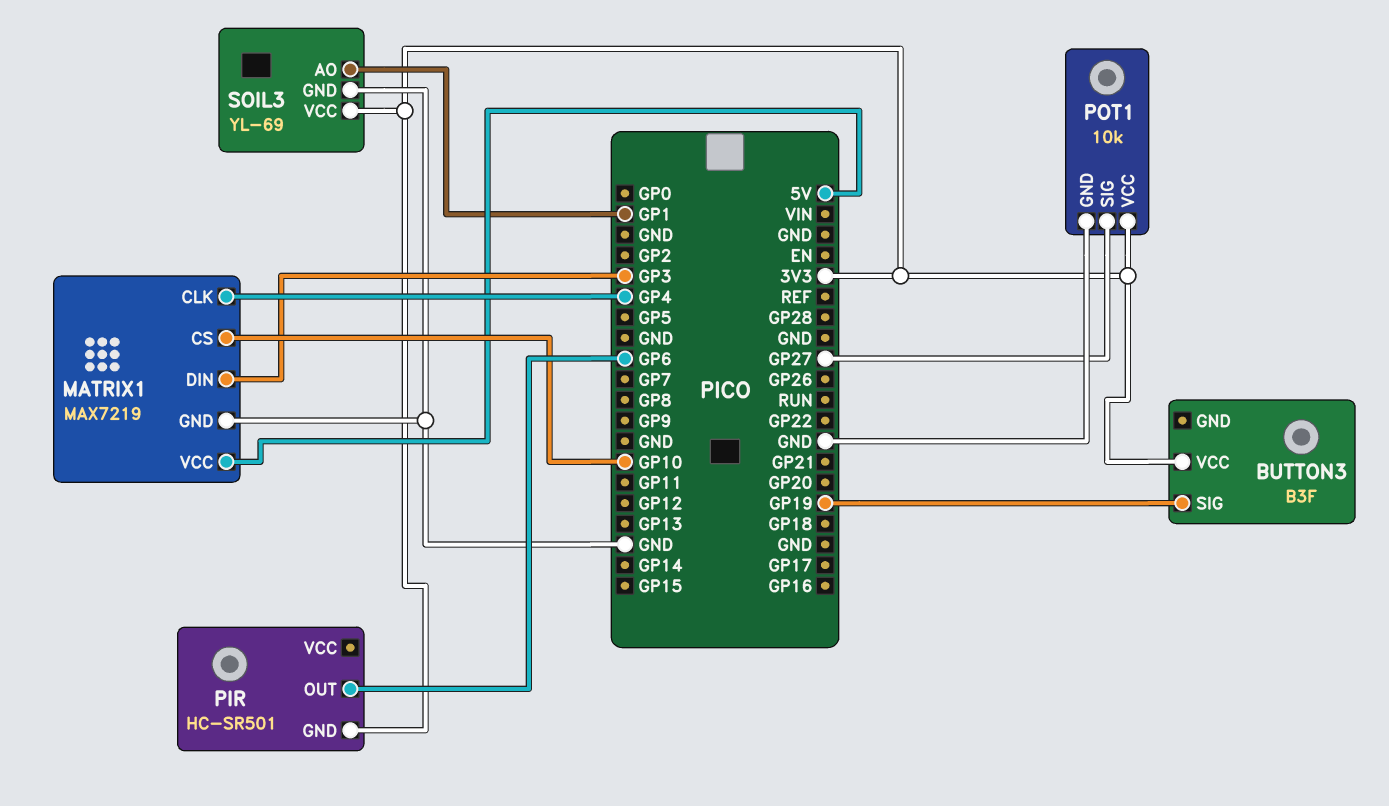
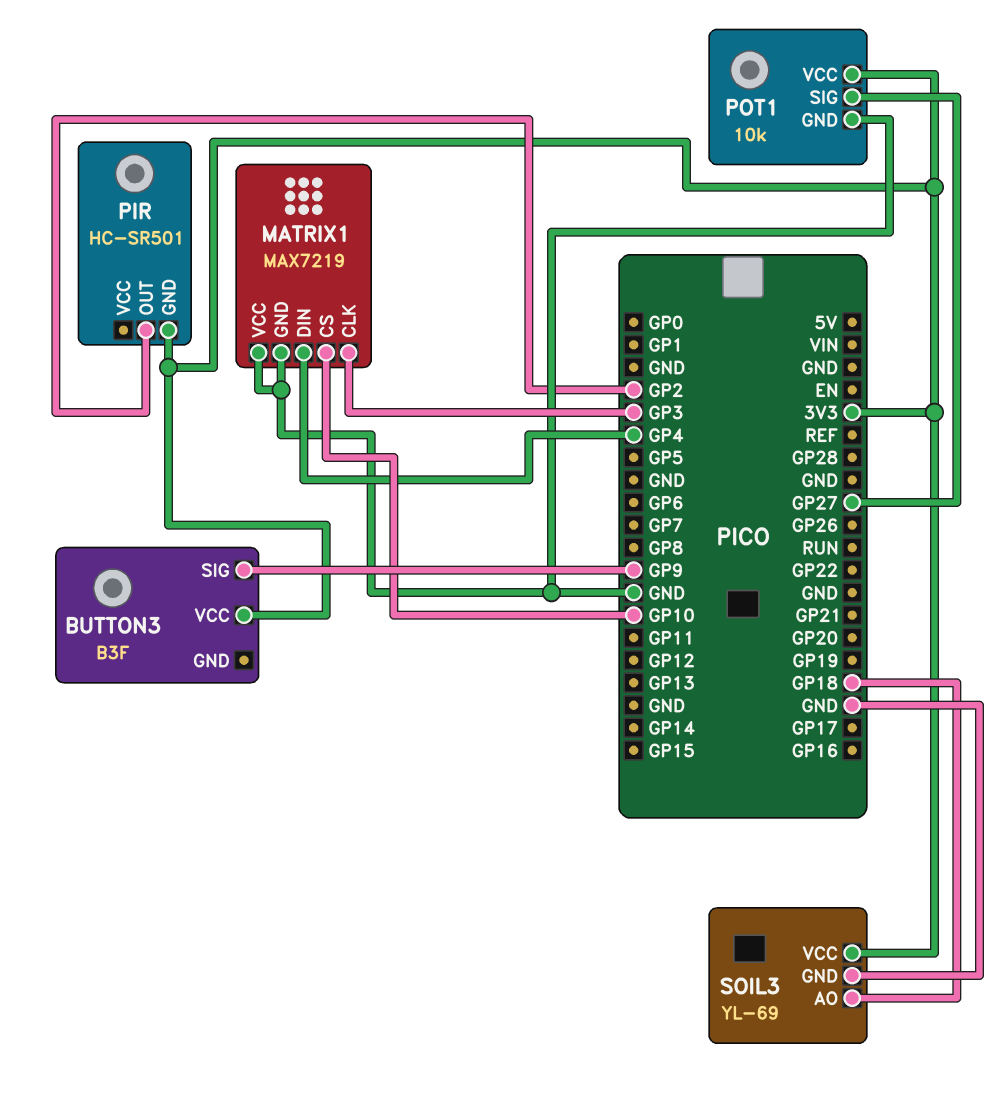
BUTTON3 pin SIG: GP19 -> GP9
MATRIX1 pin CLK: GP4 -> GP3
MATRIX1 pin DIN: GP3 -> GP4
MATRIX1 pin VCC: 5V -> GND
PIR pin OUT: GP6 -> GP2
SOIL3 pin AO: GP1 -> GP18

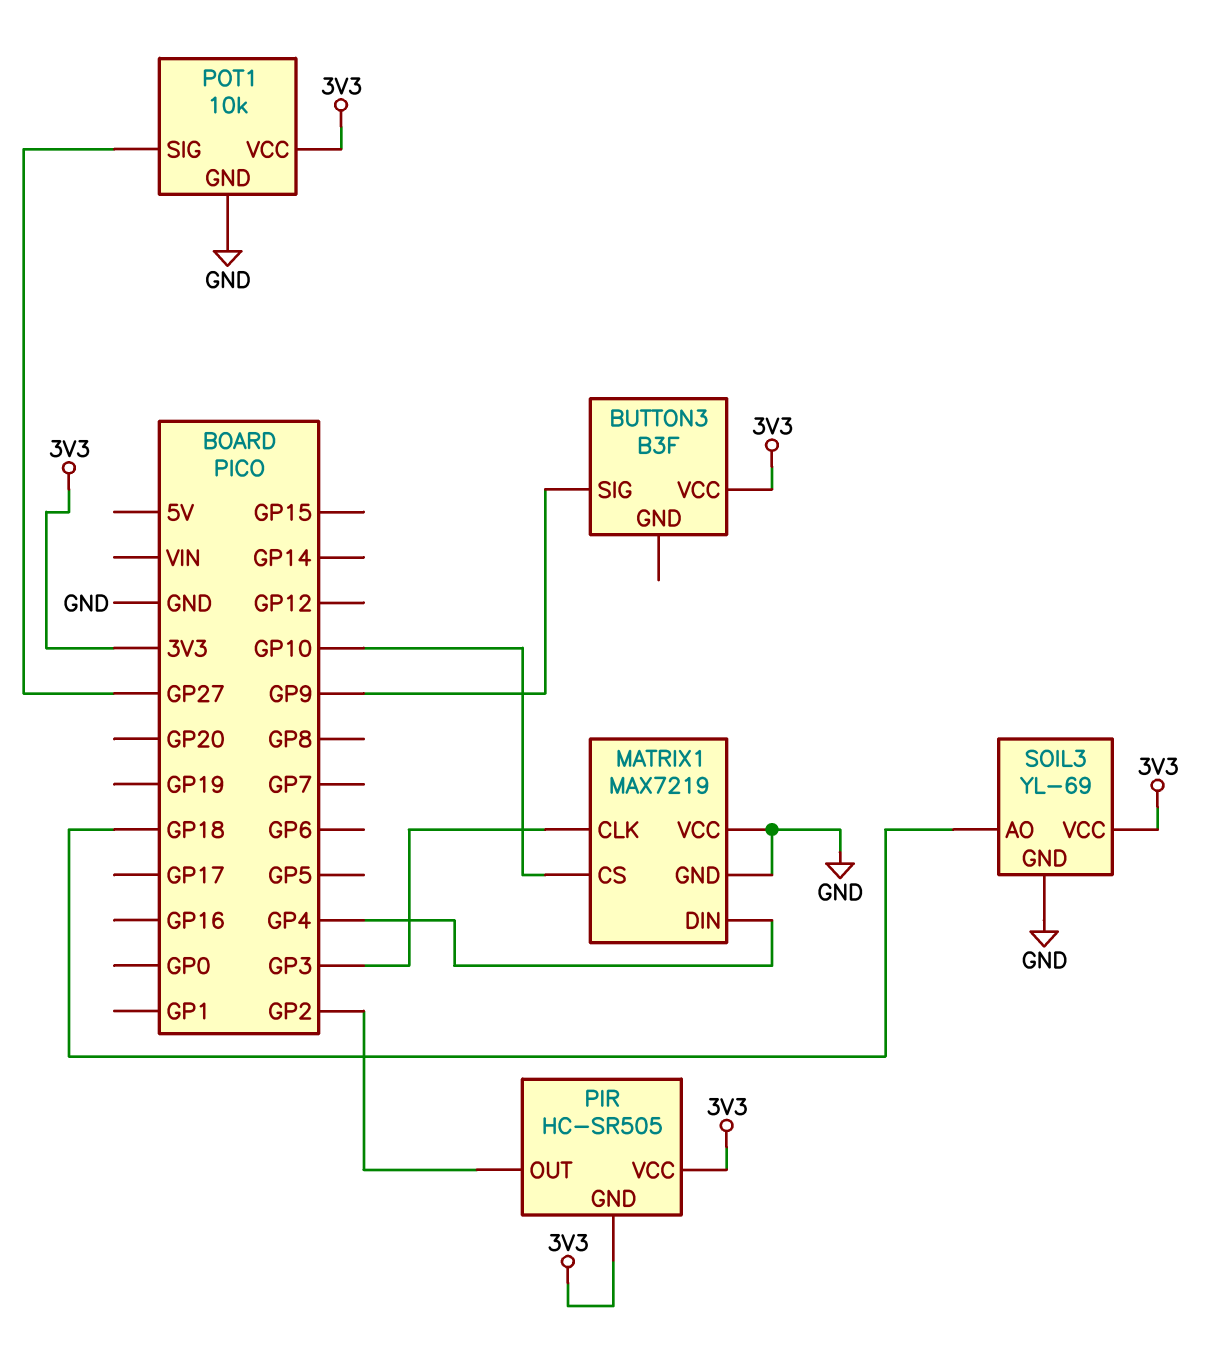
PIR: HC-SR501 -> HC-SR505
PIR pin VCC: none -> 3V3

